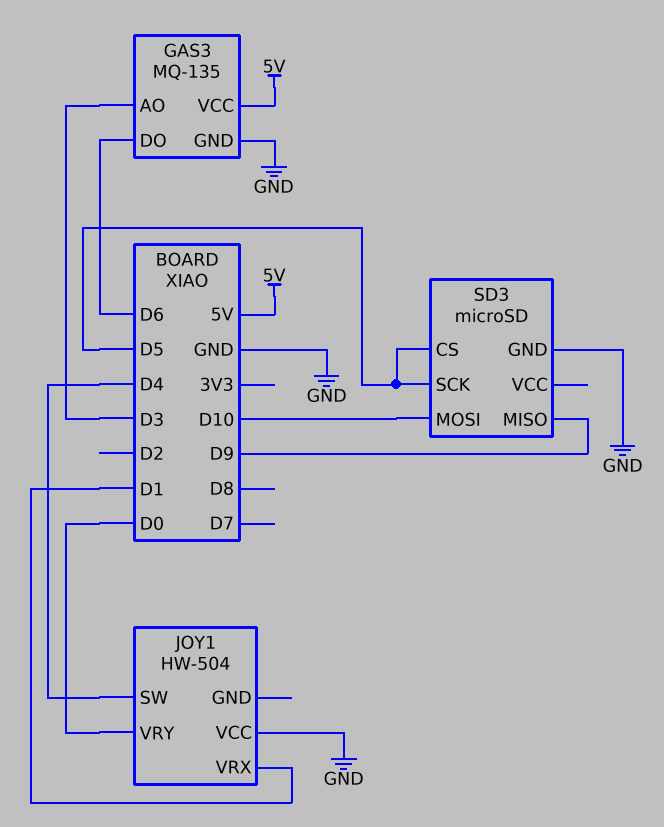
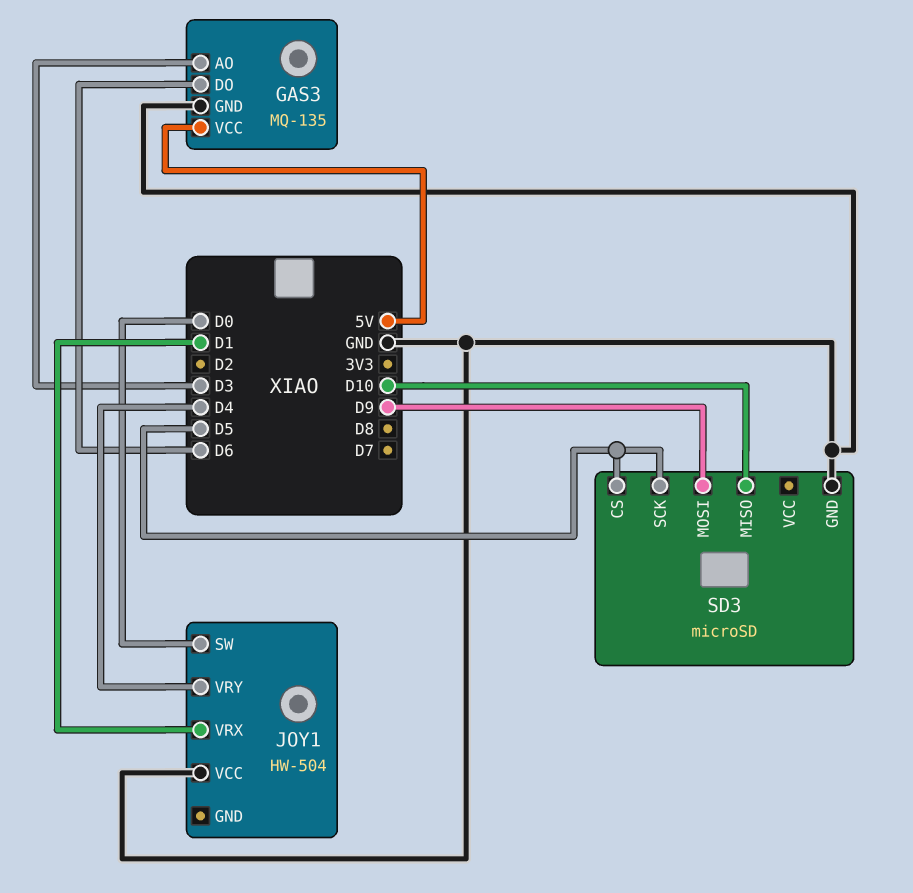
JOY1 pin SW: D4 -> D0
JOY1 pin VRY: D0 -> D4
SD3 pin MISO: D9 -> D10
SD3 pin MOSI: D10 -> D9

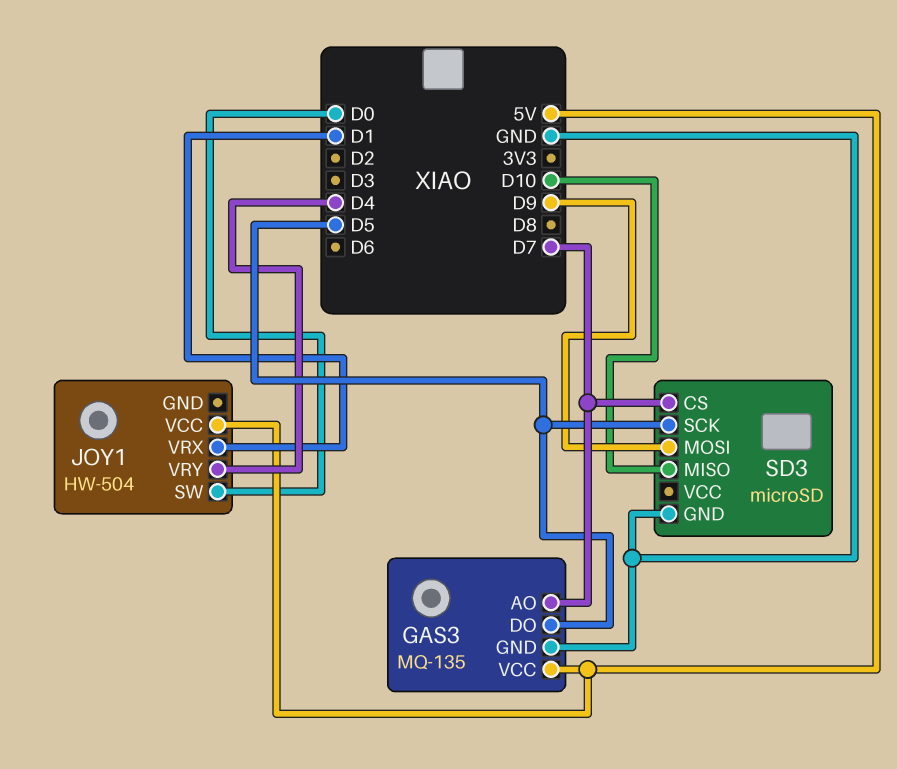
GAS3 pin AO: D3 -> D7
GAS3 pin DO: D6 -> D5
JOY1 pin VCC: GND -> 5V
SD3 pin CS: D5 -> D7

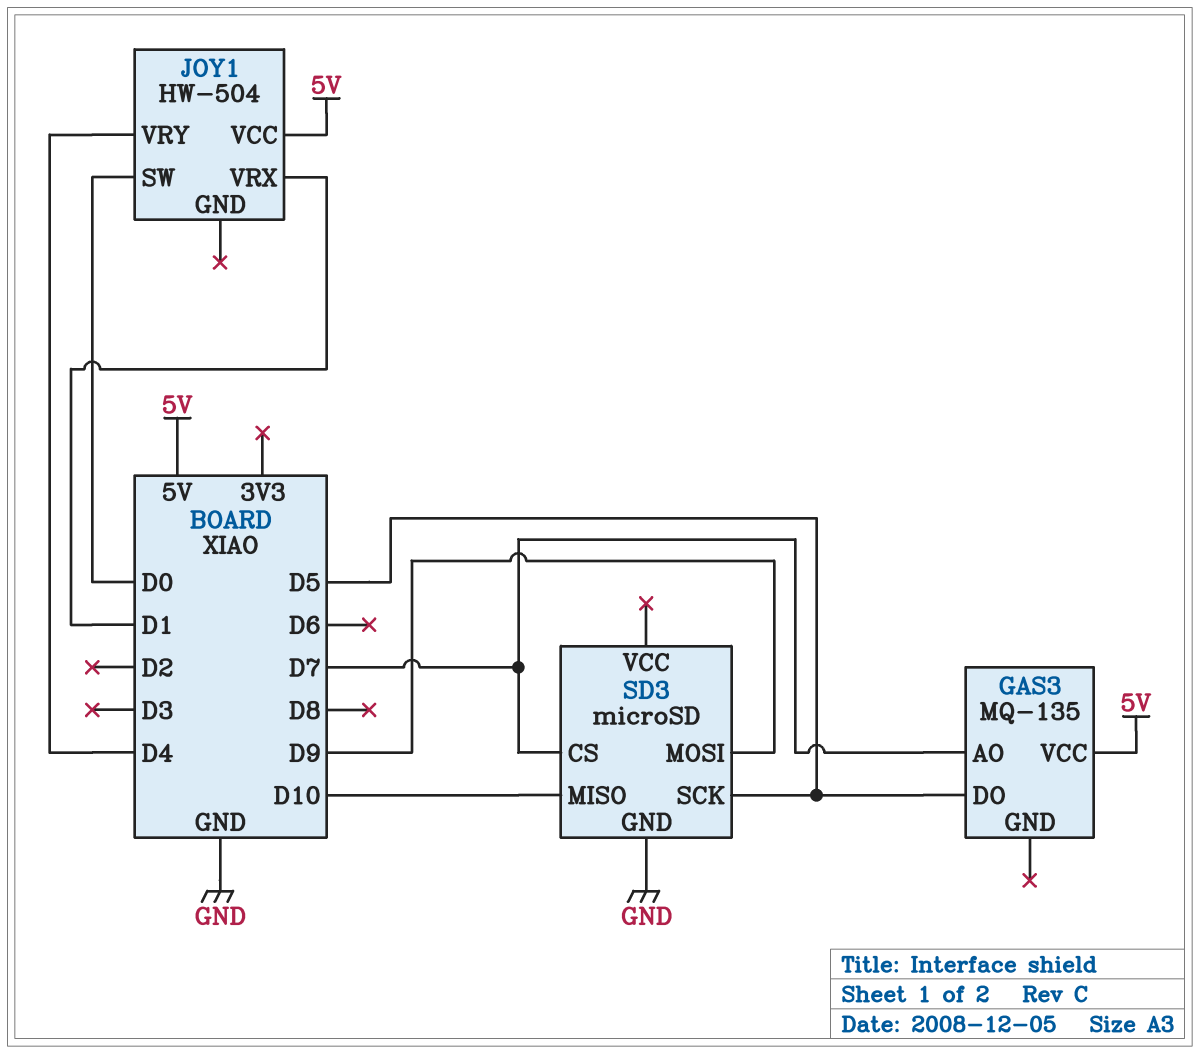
GAS3 pin GND: GND -> none

